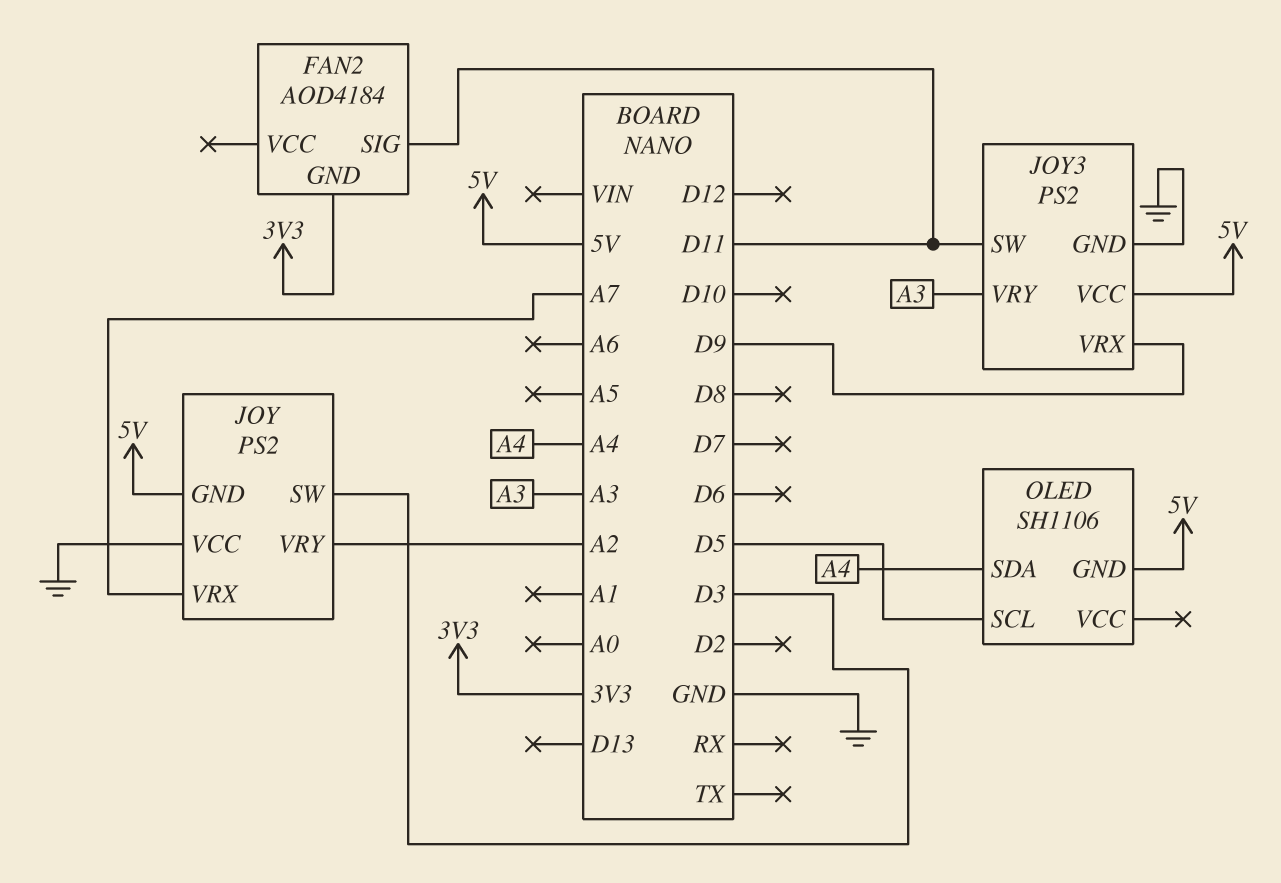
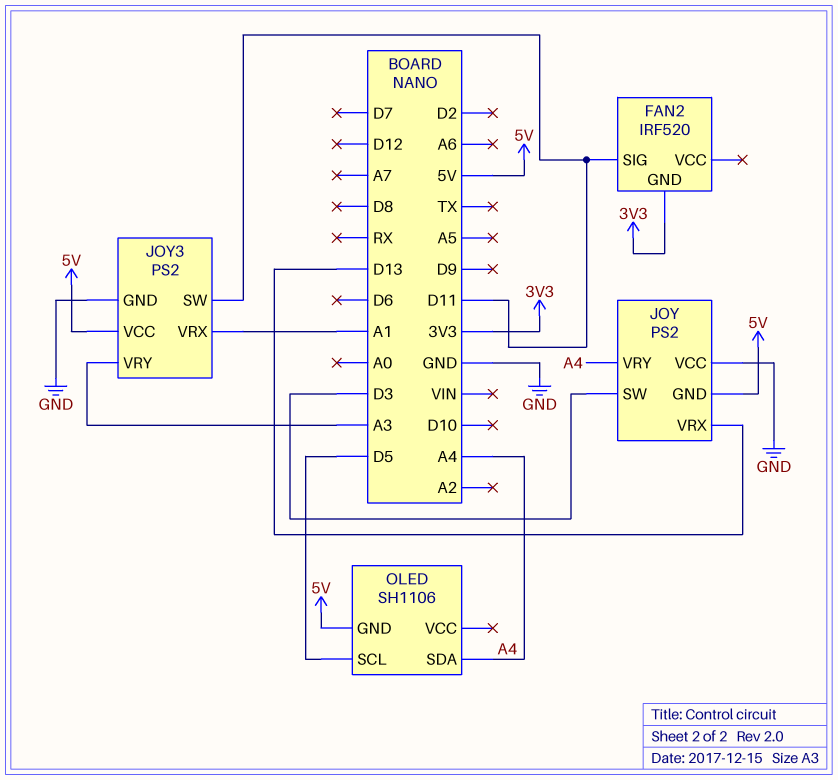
FAN2: AOD4184 -> IRF520
JOY pin VRX: A7 -> D13
JOY pin VRY: A2 -> A4
JOY3 pin VRX: D9 -> A1

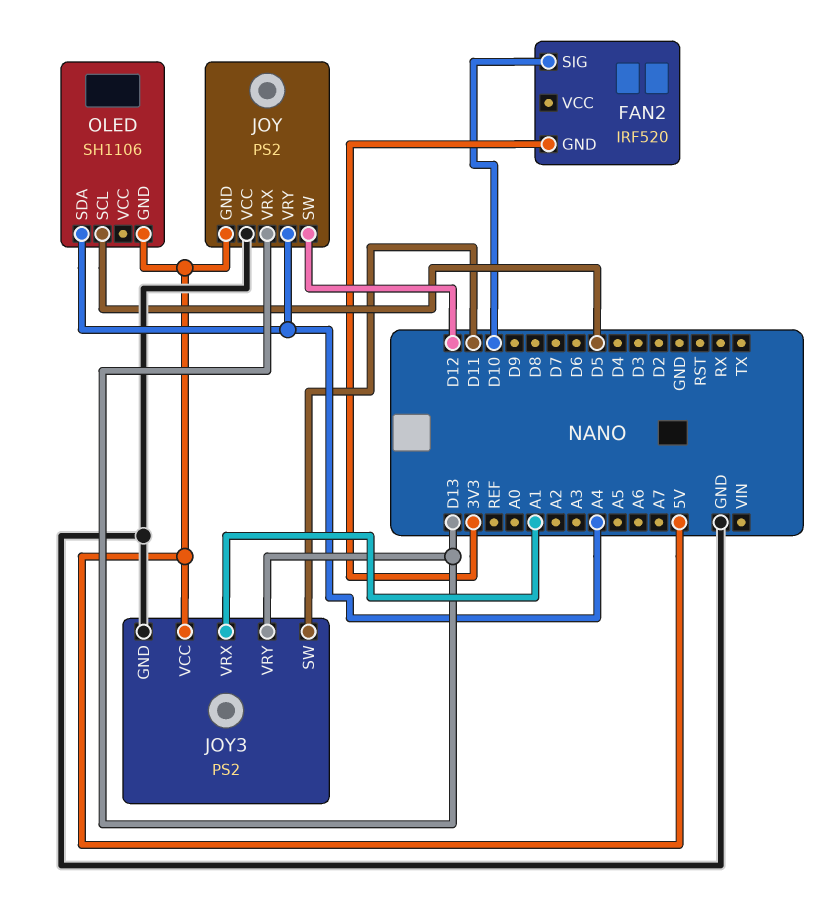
FAN2 pin SIG: D11 -> D10
JOY pin SW: D3 -> D12
JOY3 pin VRY: A3 -> D13

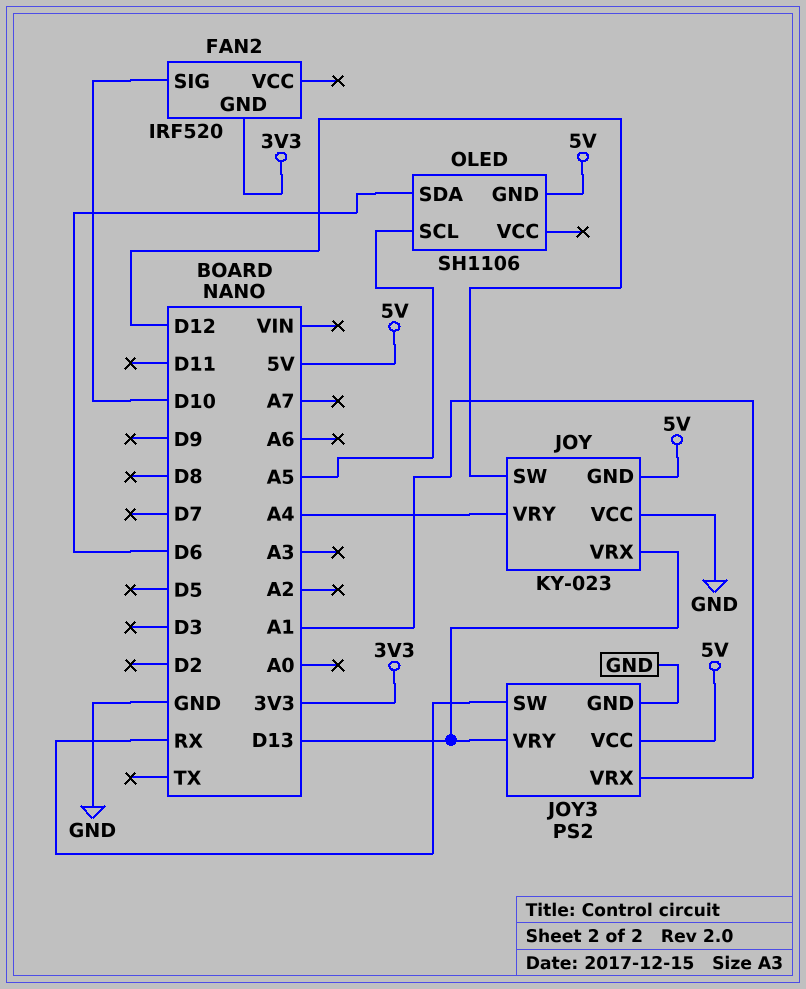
JOY: PS2 -> KY-023
JOY3 pin SW: D11 -> RX
OLED pin SCL: D5 -> A5
OLED pin SDA: A4 -> D6

